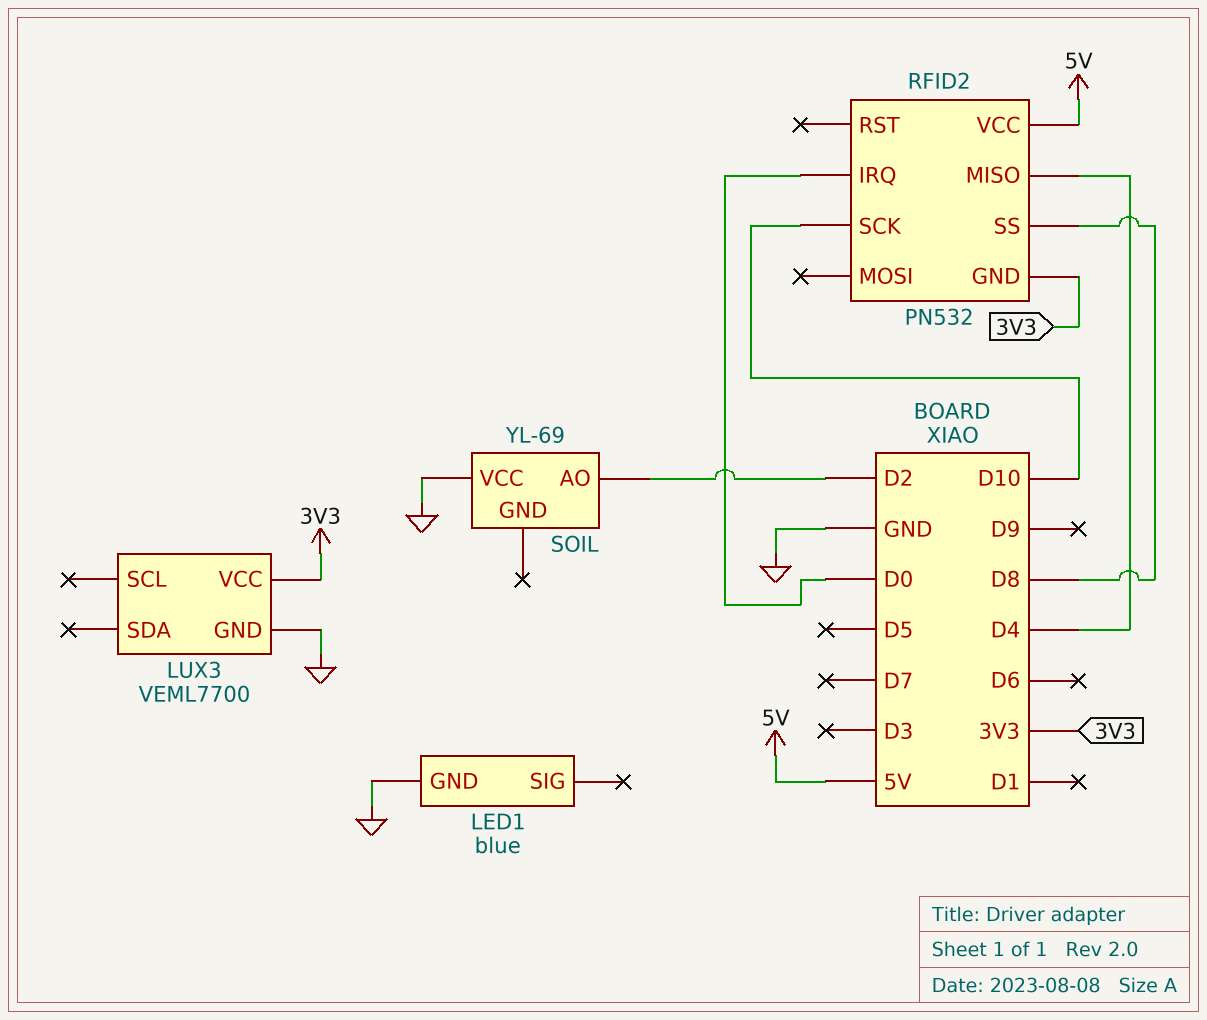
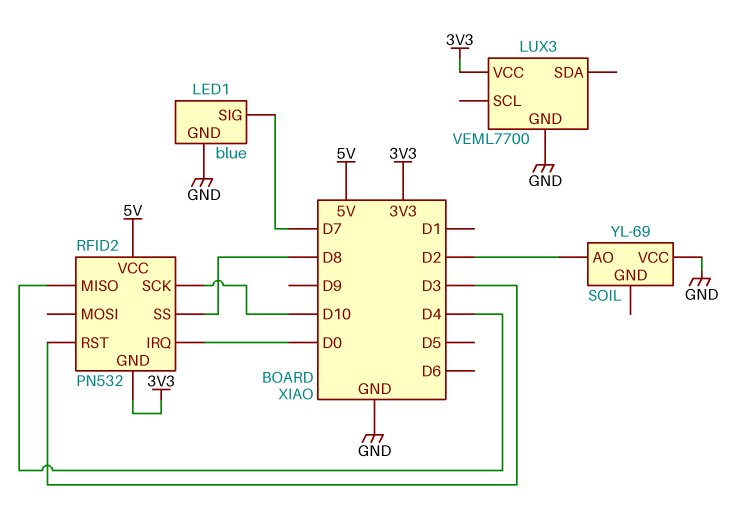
LED1 pin SIG: none -> D7
RFID2 pin RST: none -> D3

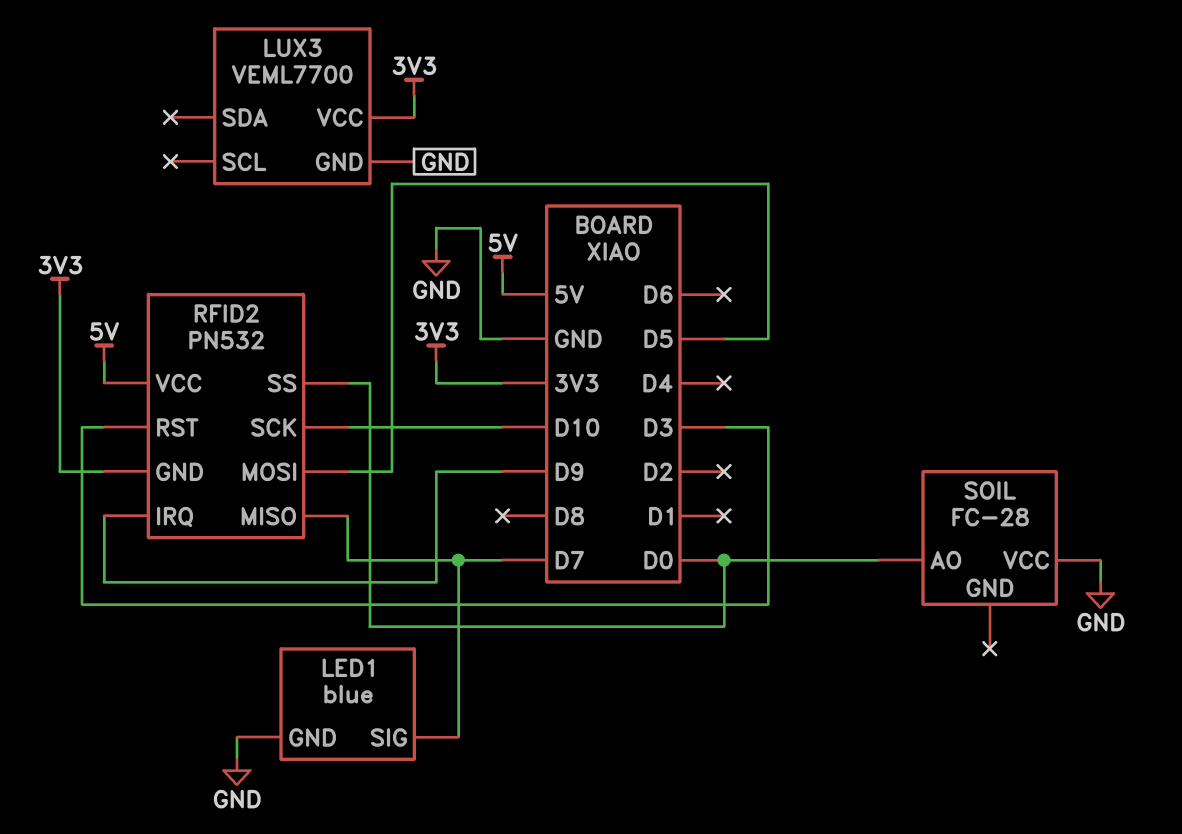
RFID2 pin IRQ: D0 -> D9
RFID2 pin MISO: D4 -> D7
RFID2 pin MOSI: none -> D5
RFID2 pin SS: D8 -> D0
SOIL: YL-69 -> FC-28
SOIL pin AO: D2 -> D0

